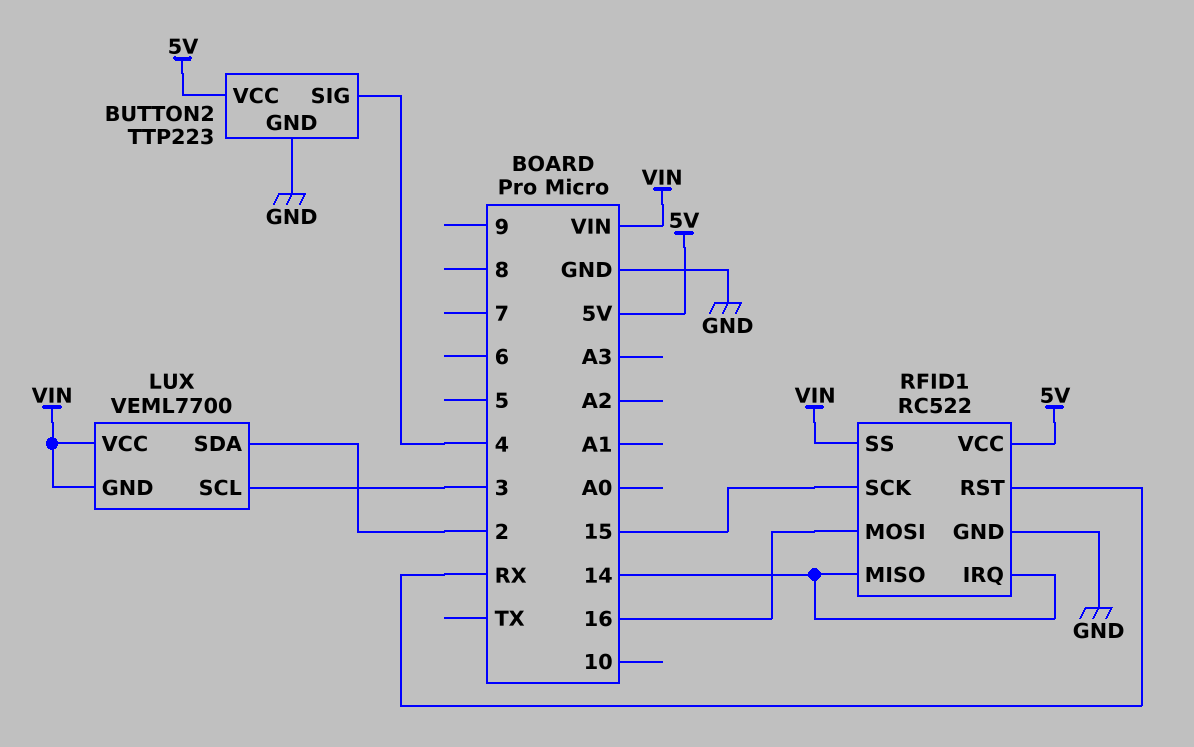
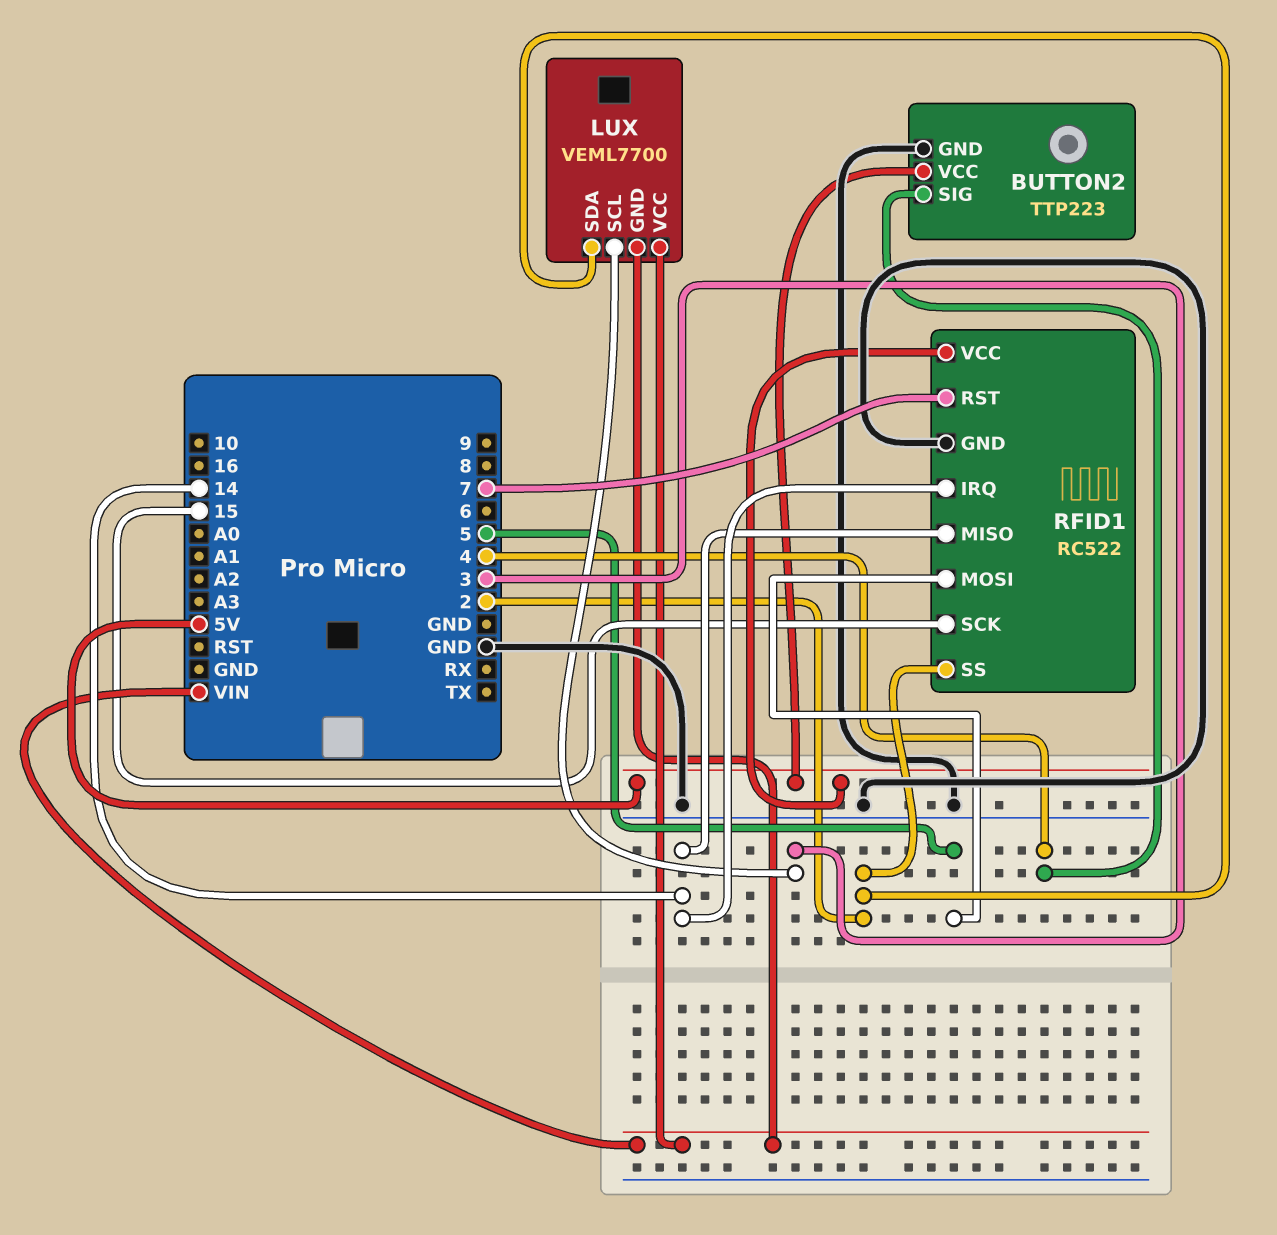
RFID1 pin MOSI: 16 -> 5
RFID1 pin RST: RX -> 7
RFID1 pin SS: VIN -> 2

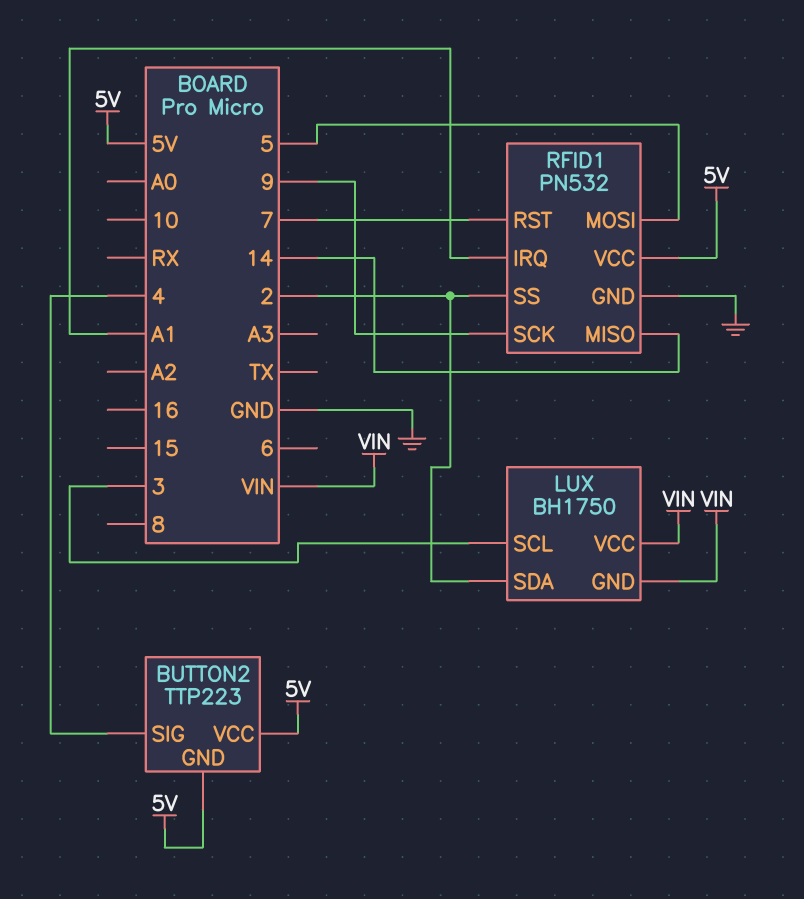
BUTTON2 pin GND: GND -> 5V
LUX: VEML7700 -> BH1750
RFID1: RC522 -> PN532
RFID1 pin IRQ: 14 -> A1
RFID1 pin SCK: 15 -> 9

